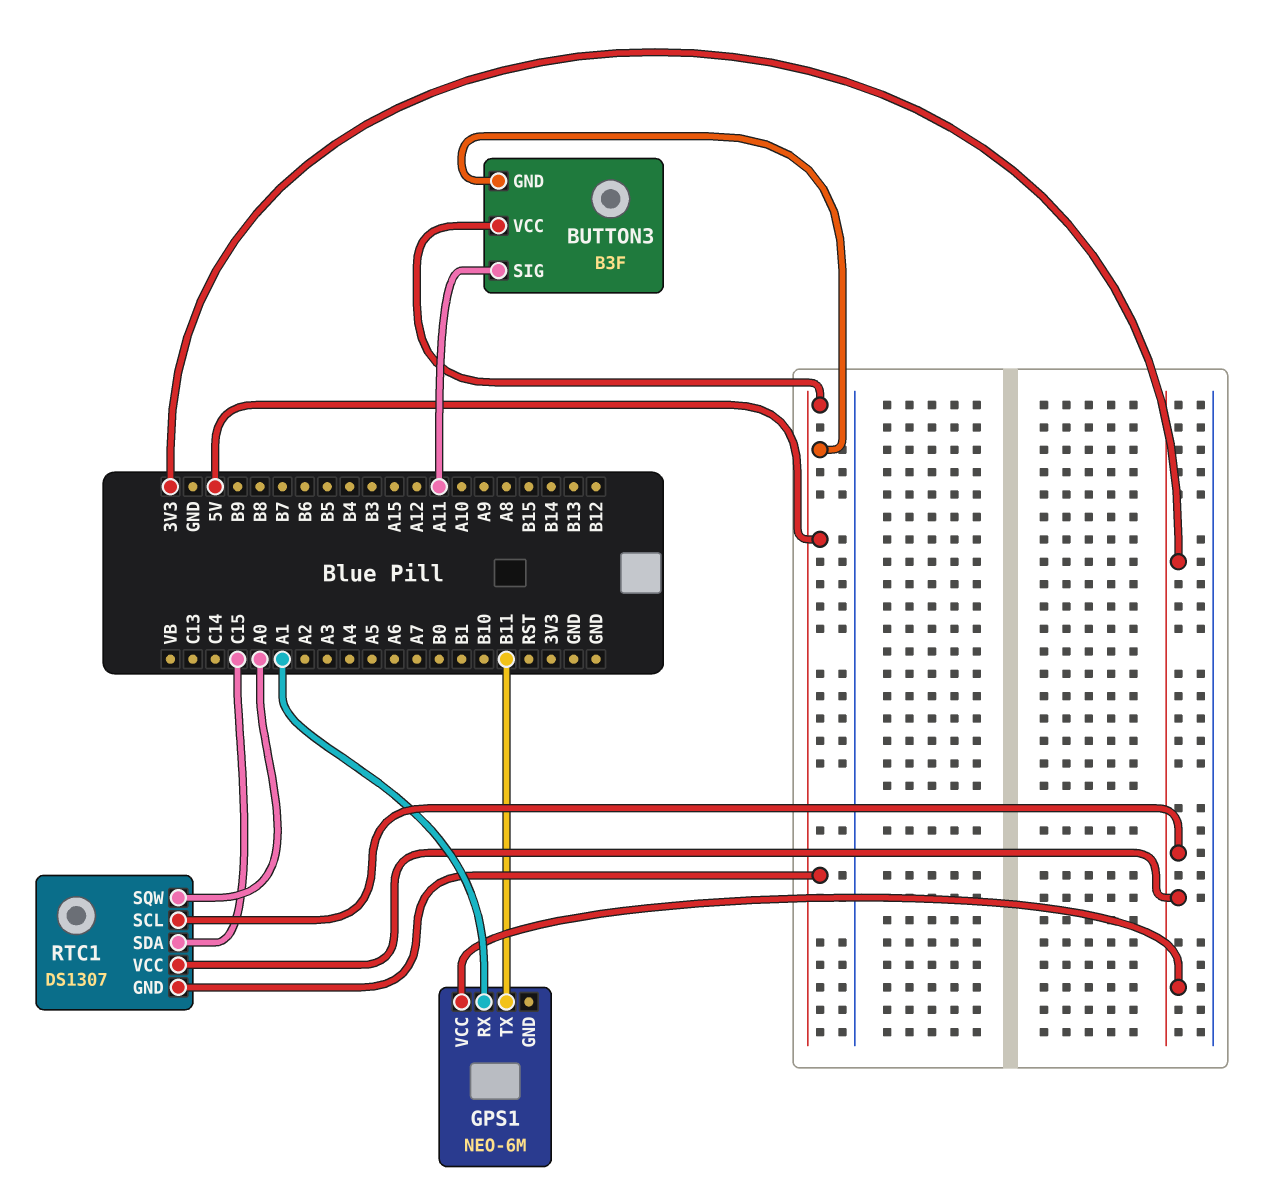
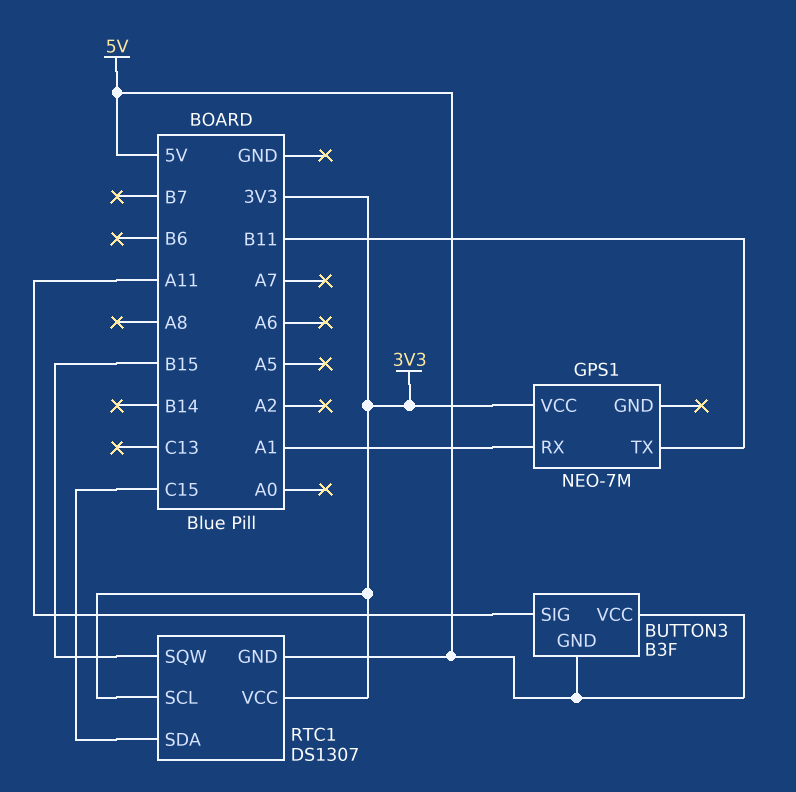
GPS1: NEO-6M -> NEO-7M
RTC1 pin SQW: A0 -> B15

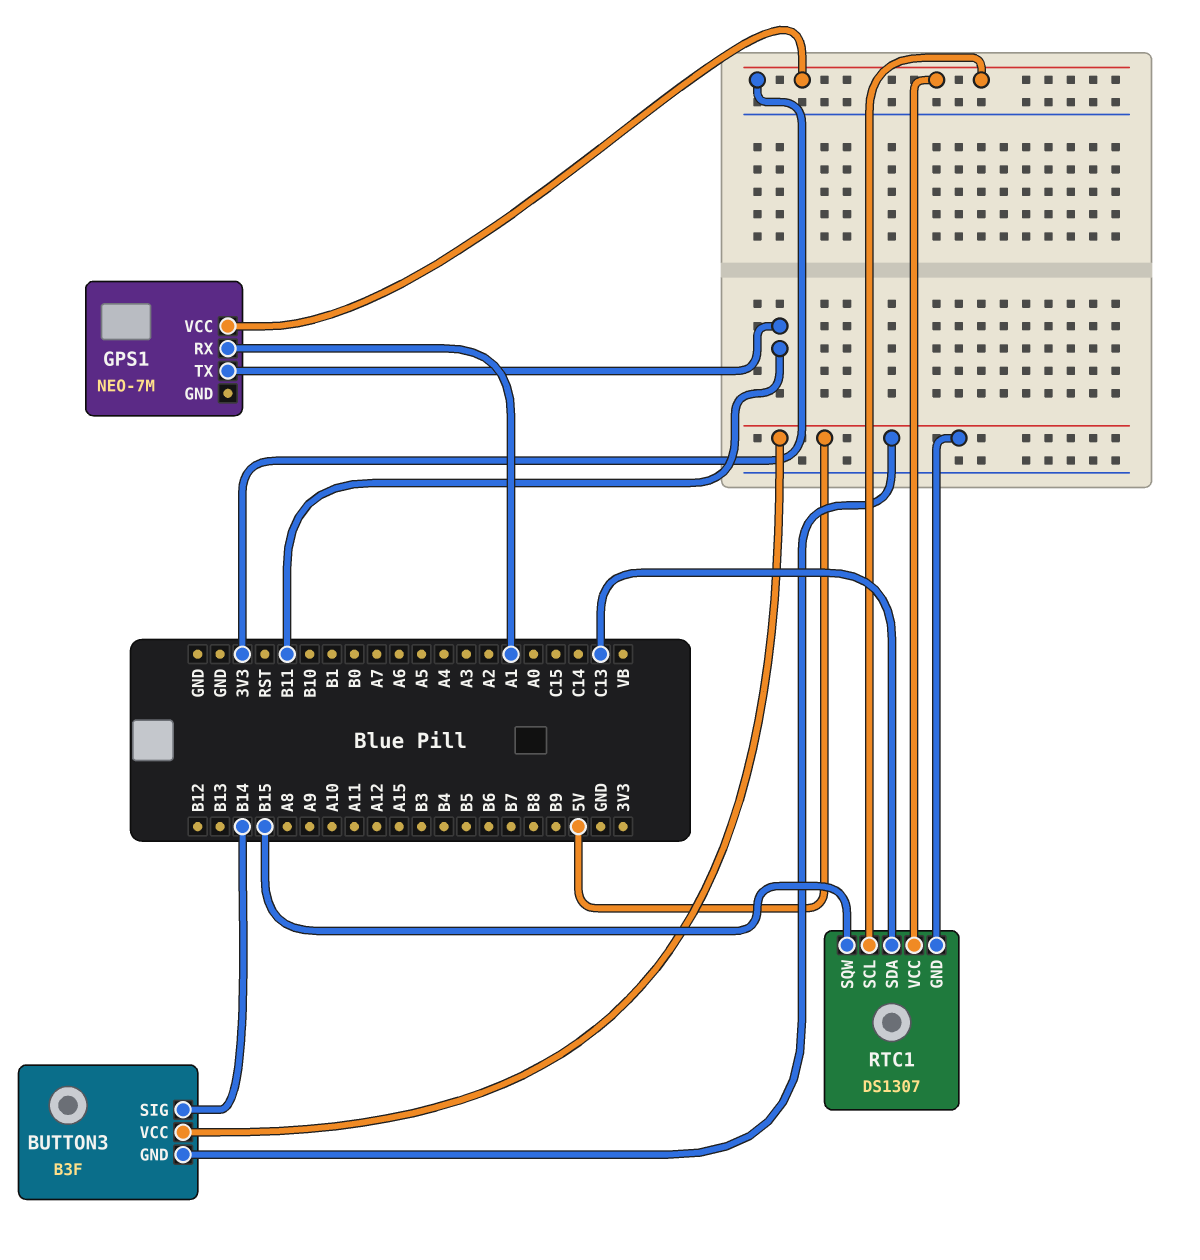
BUTTON3 pin SIG: A11 -> B14
RTC1 pin SDA: C15 -> C13

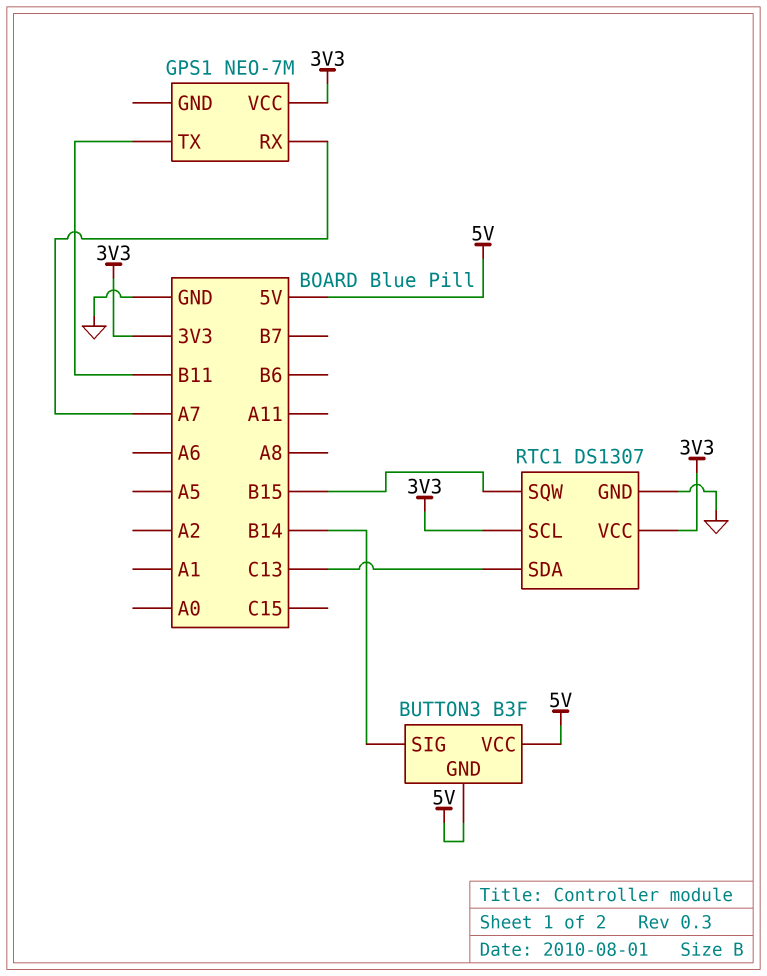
GPS1 pin RX: A1 -> A7
RTC1 pin GND: 5V -> GND

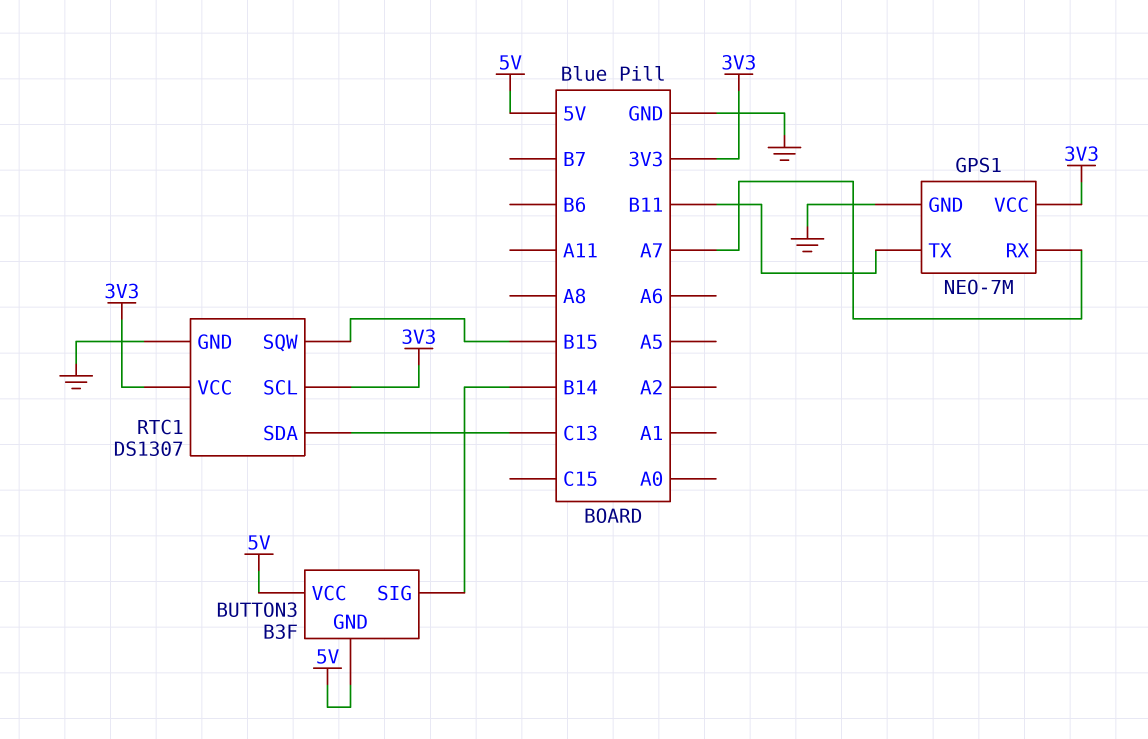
GPS1 pin GND: none -> GND

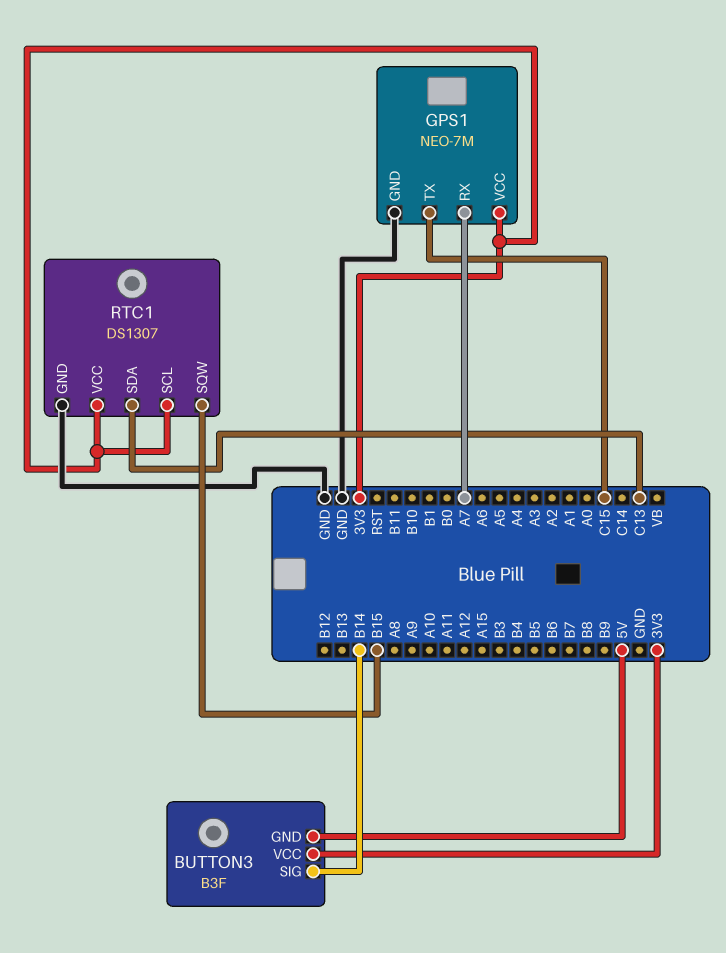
BUTTON3 pin VCC: 5V -> 3V3
GPS1 pin TX: B11 -> C15

